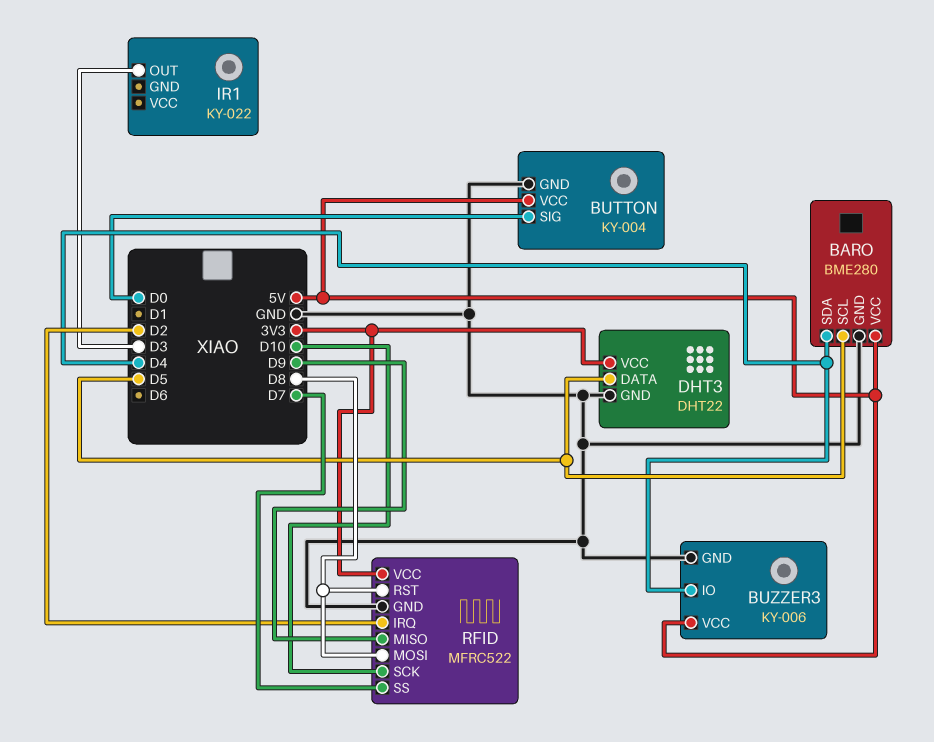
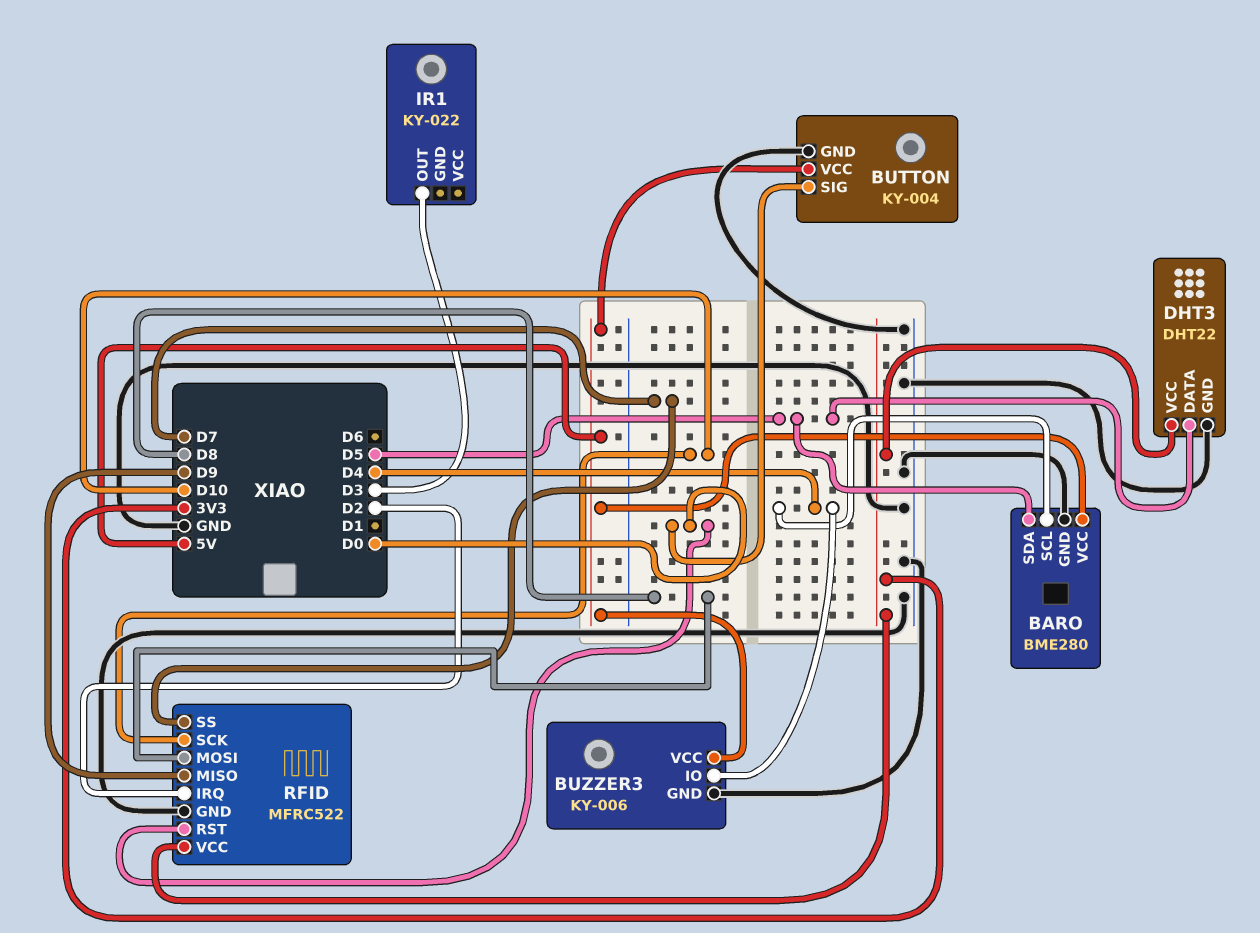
BARO pin SCL: D5 -> D4
BARO pin SDA: D4 -> D5
RFID pin RST: D8 -> D0

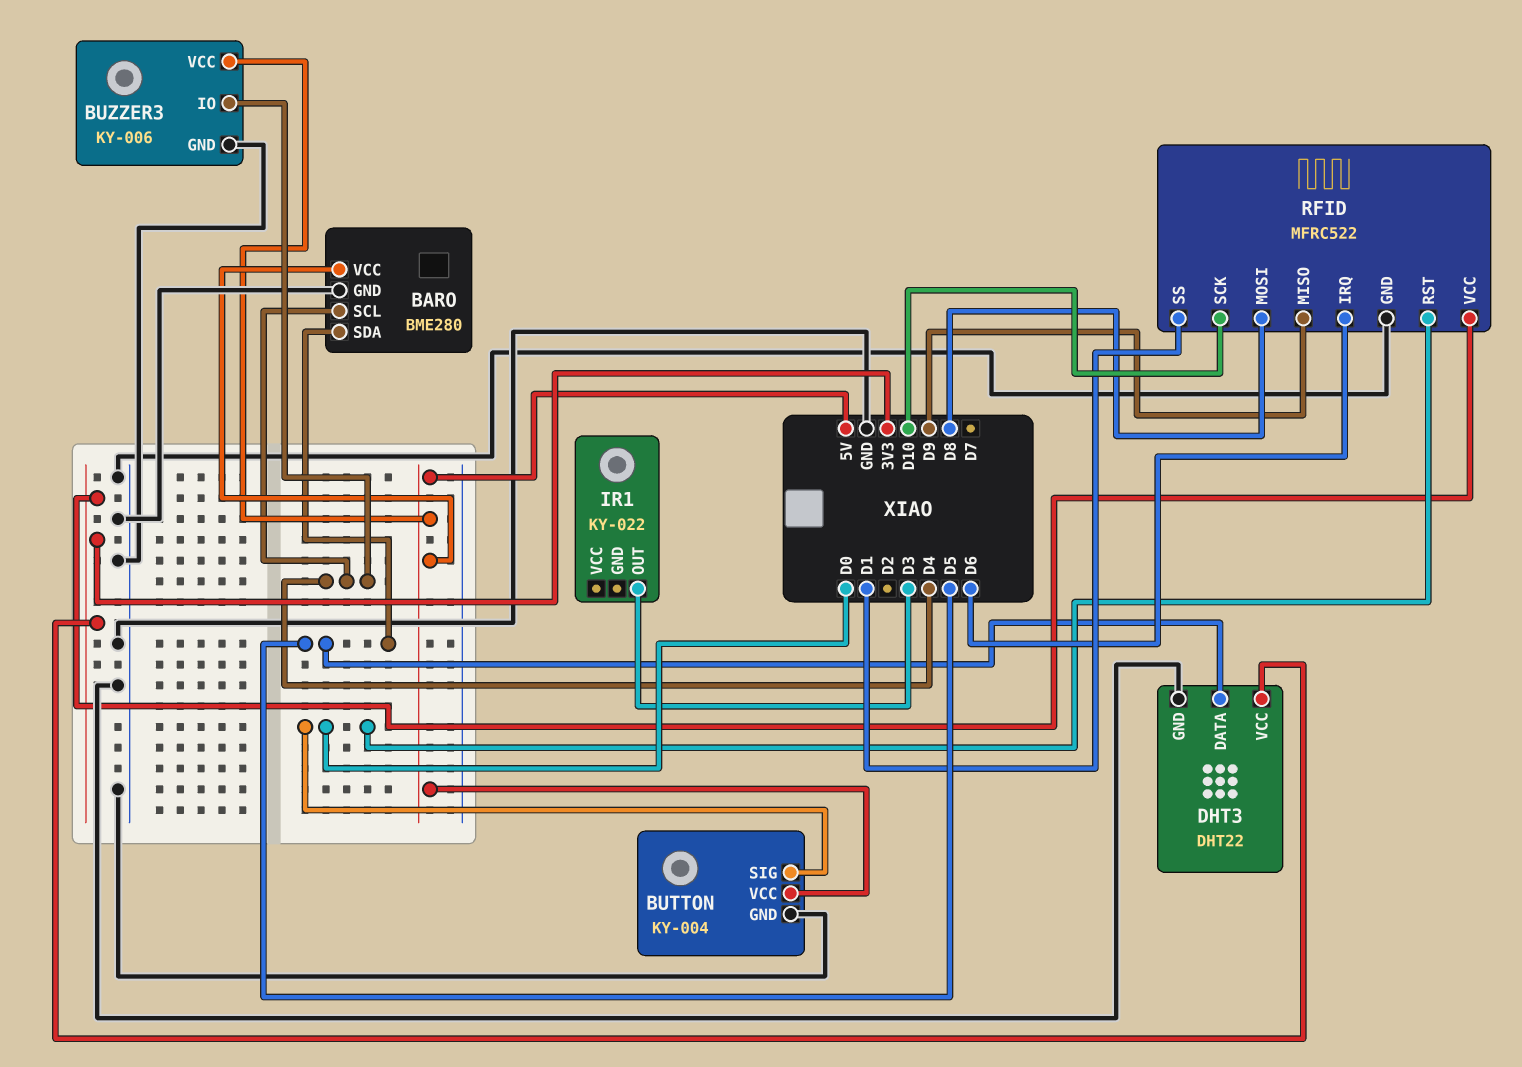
RFID pin IRQ: D2 -> D6
RFID pin SS: D7 -> D1

